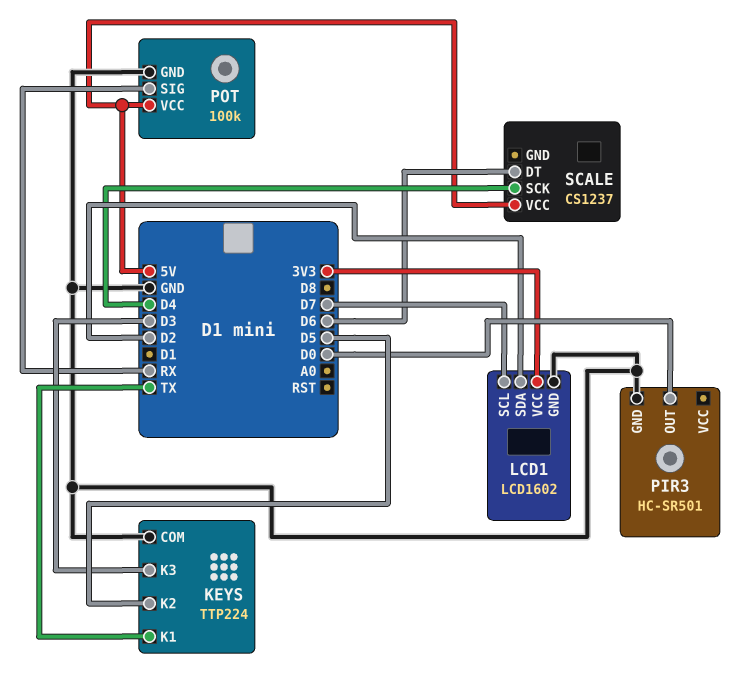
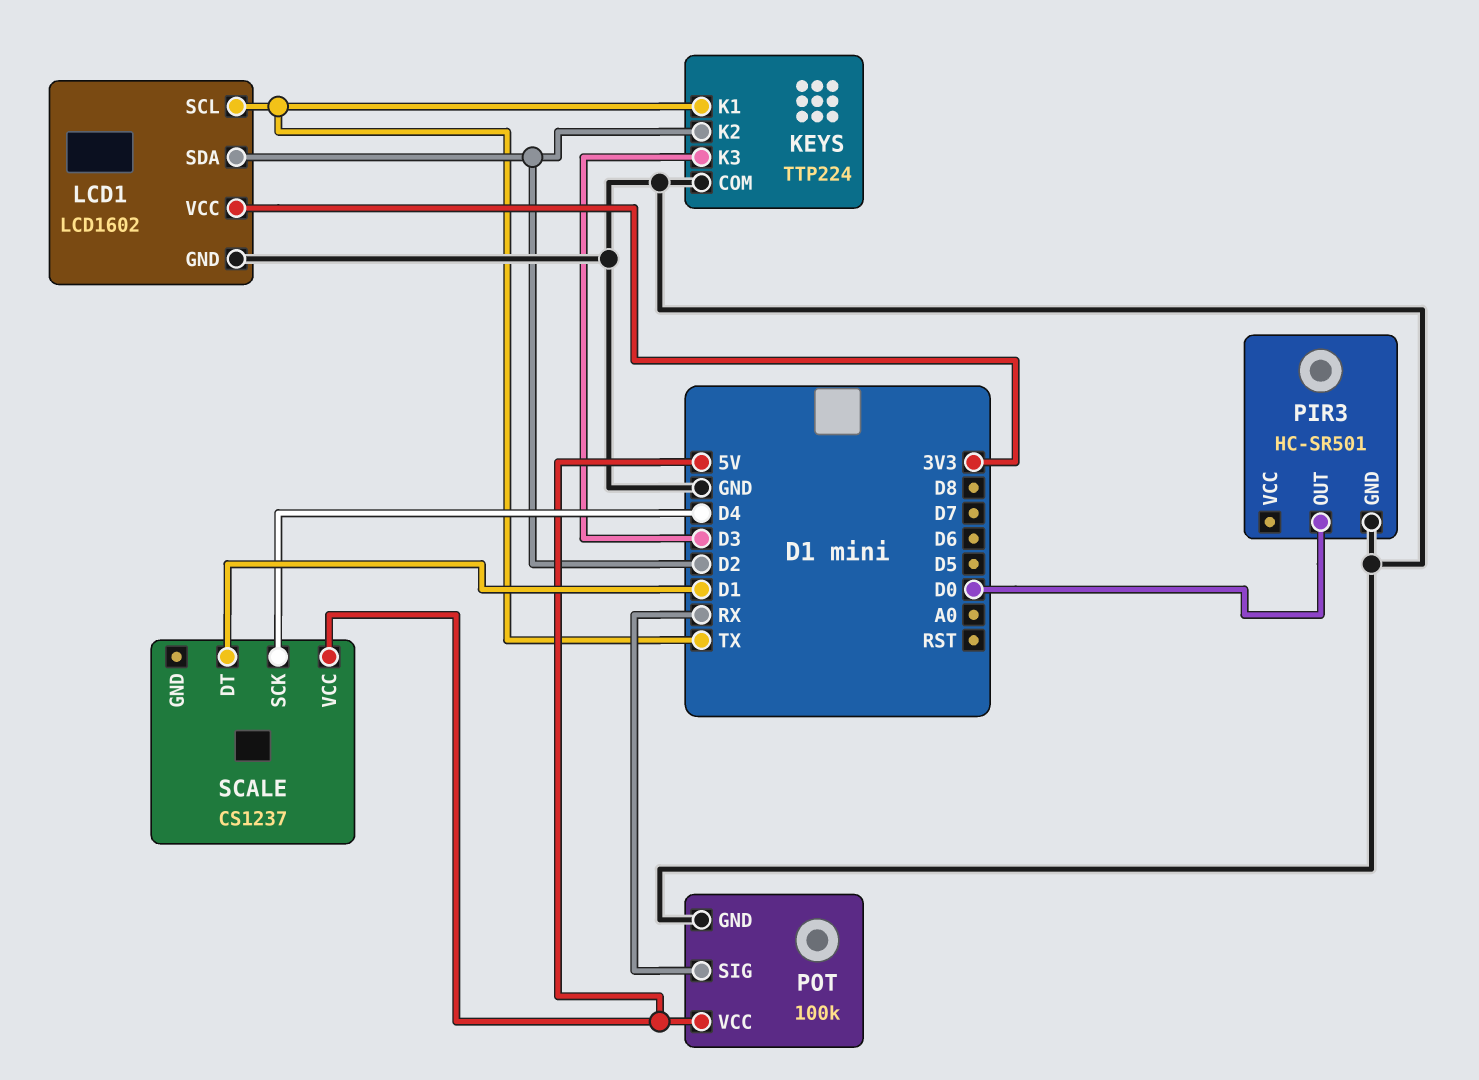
KEYS pin K2: D5 -> D2
LCD1 pin SCL: D7 -> TX
SCALE pin DT: D6 -> D1

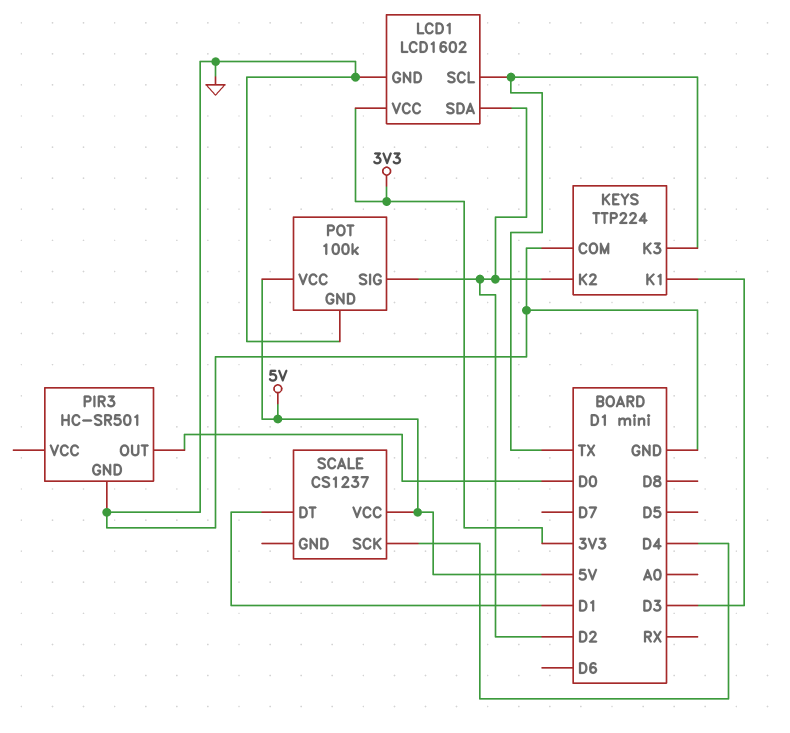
KEYS pin K1: TX -> D3
KEYS pin K3: D3 -> TX
POT pin SIG: RX -> D2

